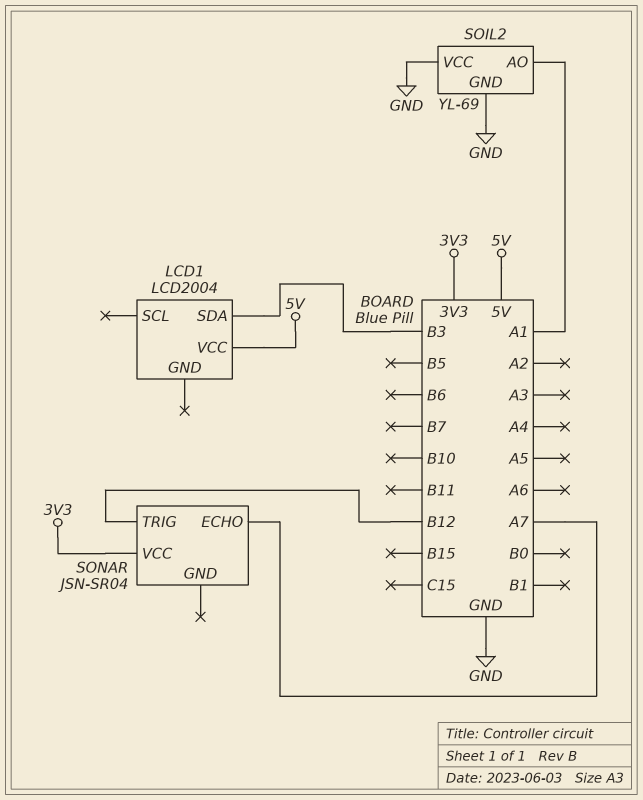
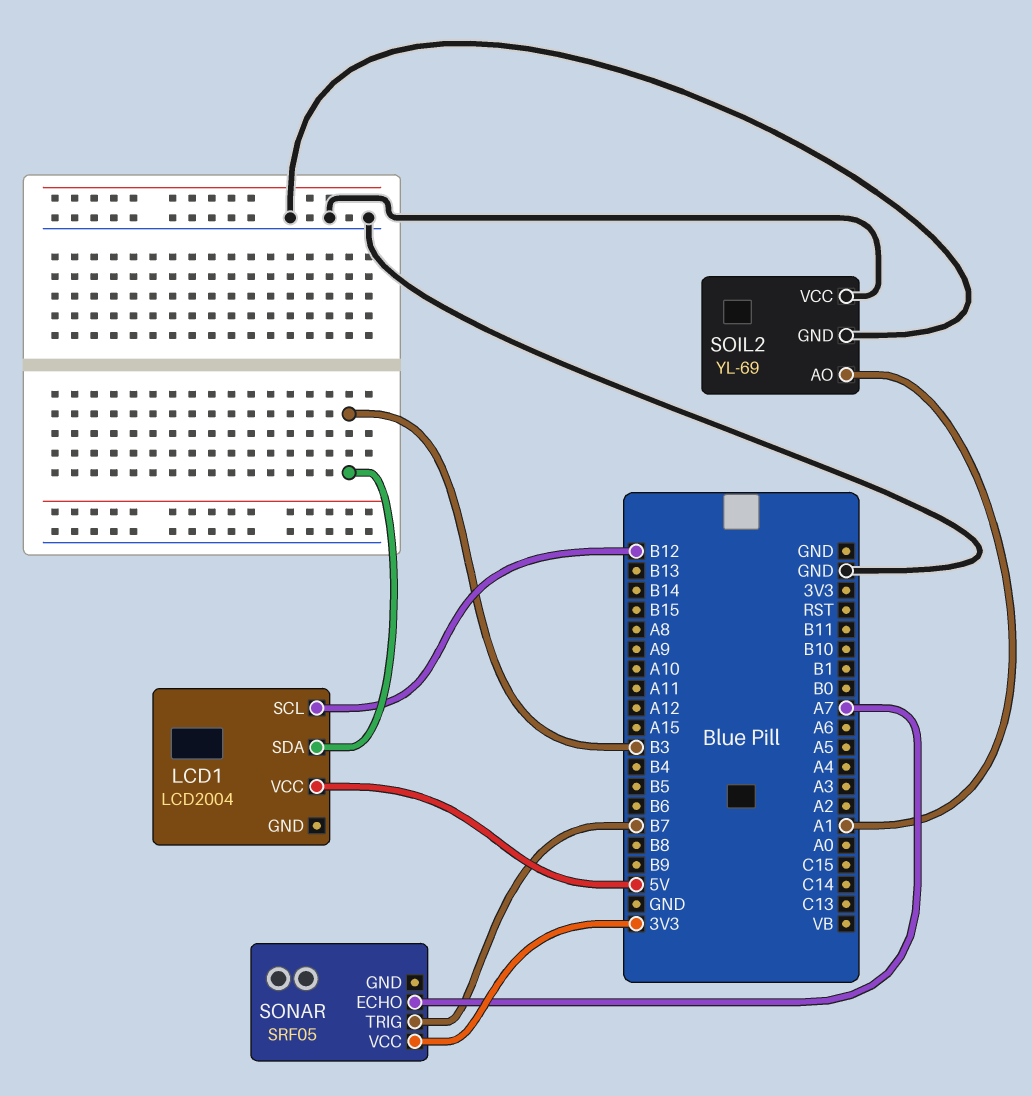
LCD1 pin SCL: none -> B12
SONAR: JSN-SR04 -> SRF05
SONAR pin TRIG: B12 -> B7

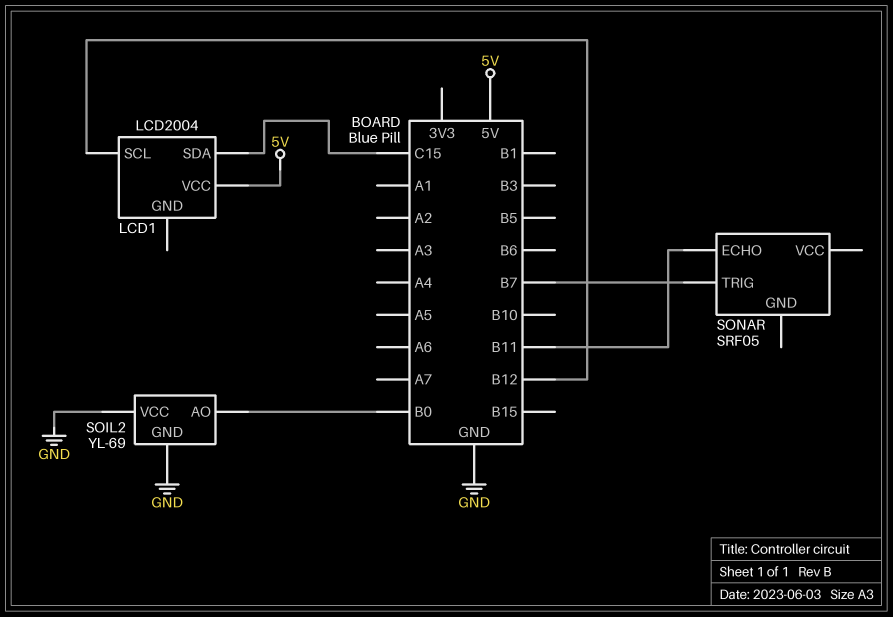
LCD1 pin SDA: B3 -> C15
SOIL2 pin AO: A1 -> B0
SONAR pin ECHO: A7 -> B11
SONAR pin VCC: 3V3 -> none

